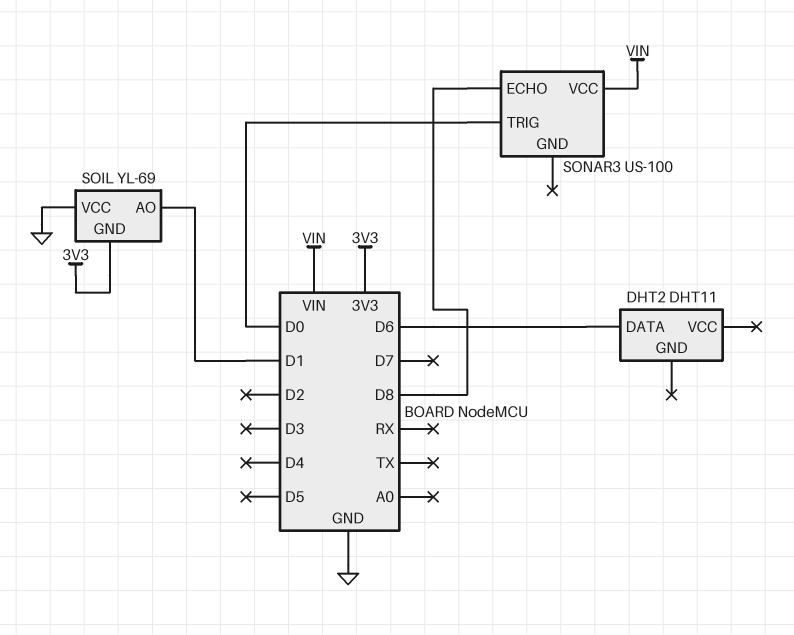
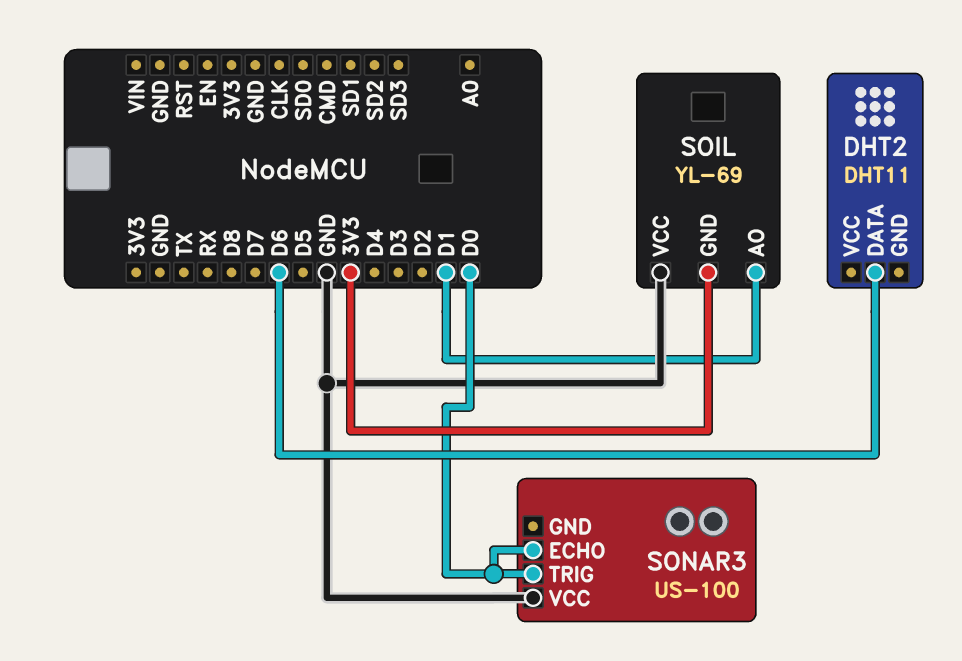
SONAR3 pin ECHO: D8 -> D0
SONAR3 pin VCC: VIN -> GND

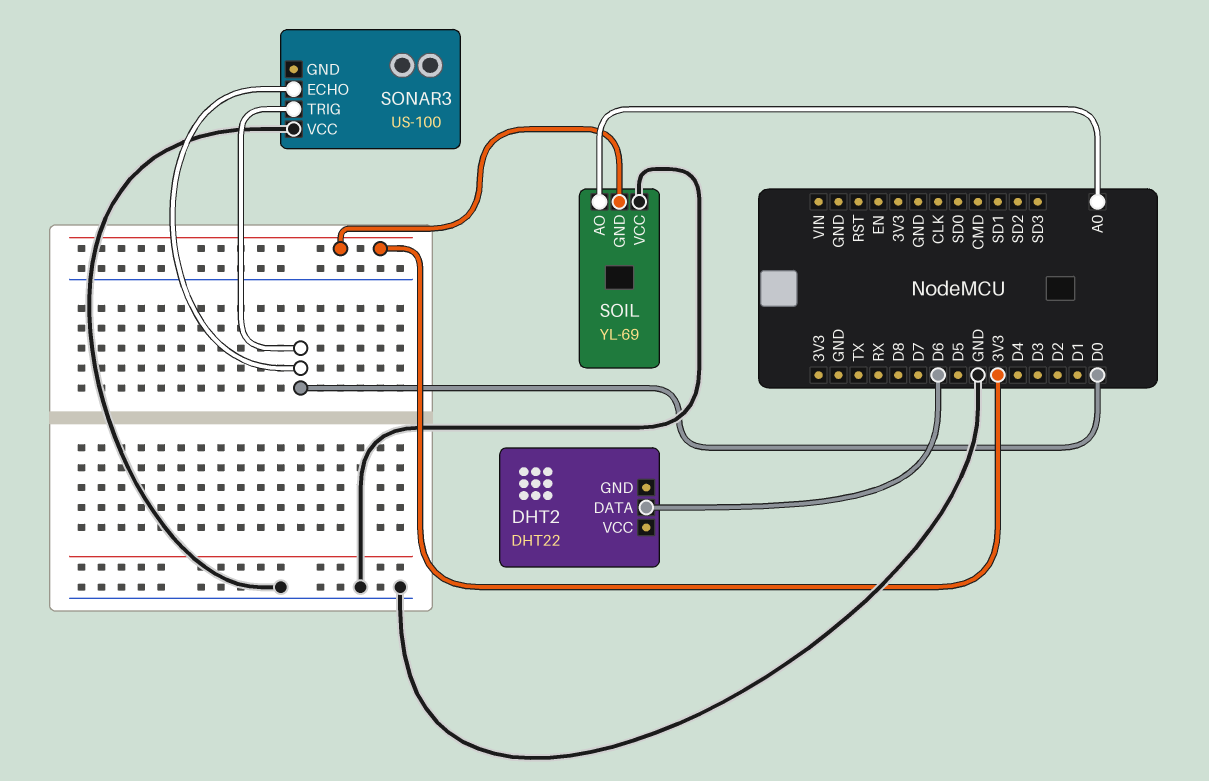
DHT2: DHT11 -> DHT22
SOIL pin AO: D1 -> A0

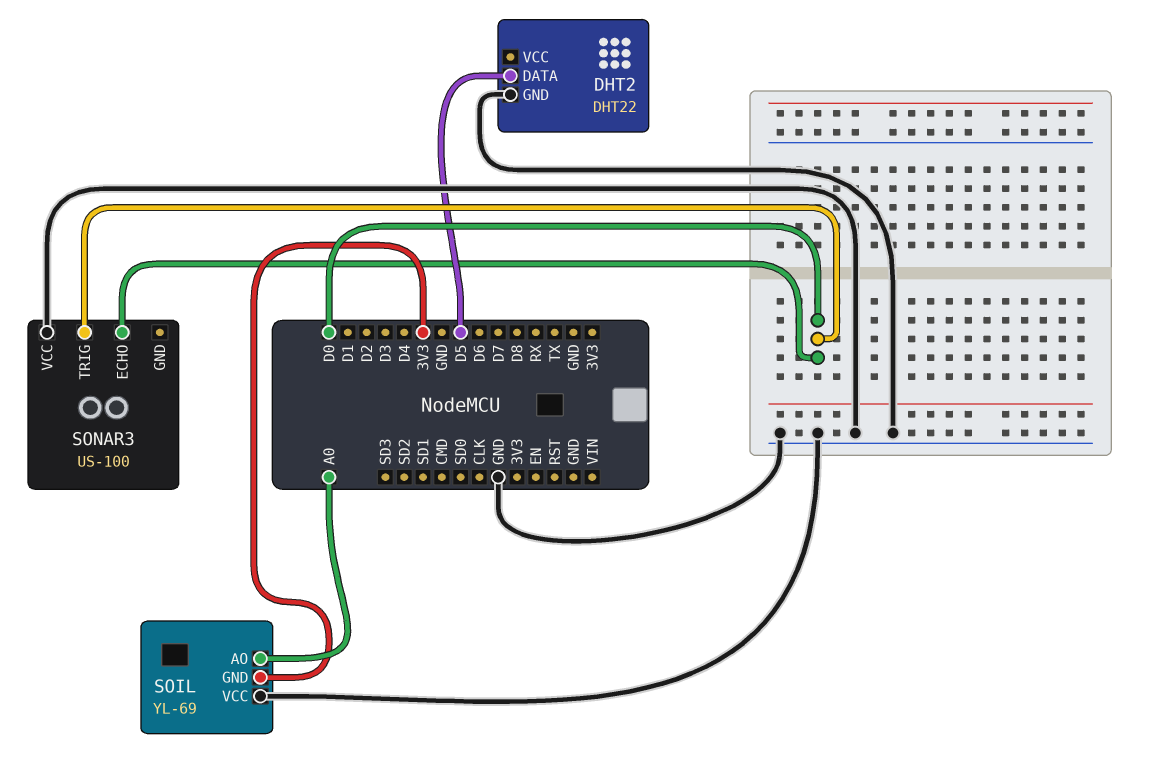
DHT2 pin DATA: D6 -> D5
DHT2 pin GND: none -> GND

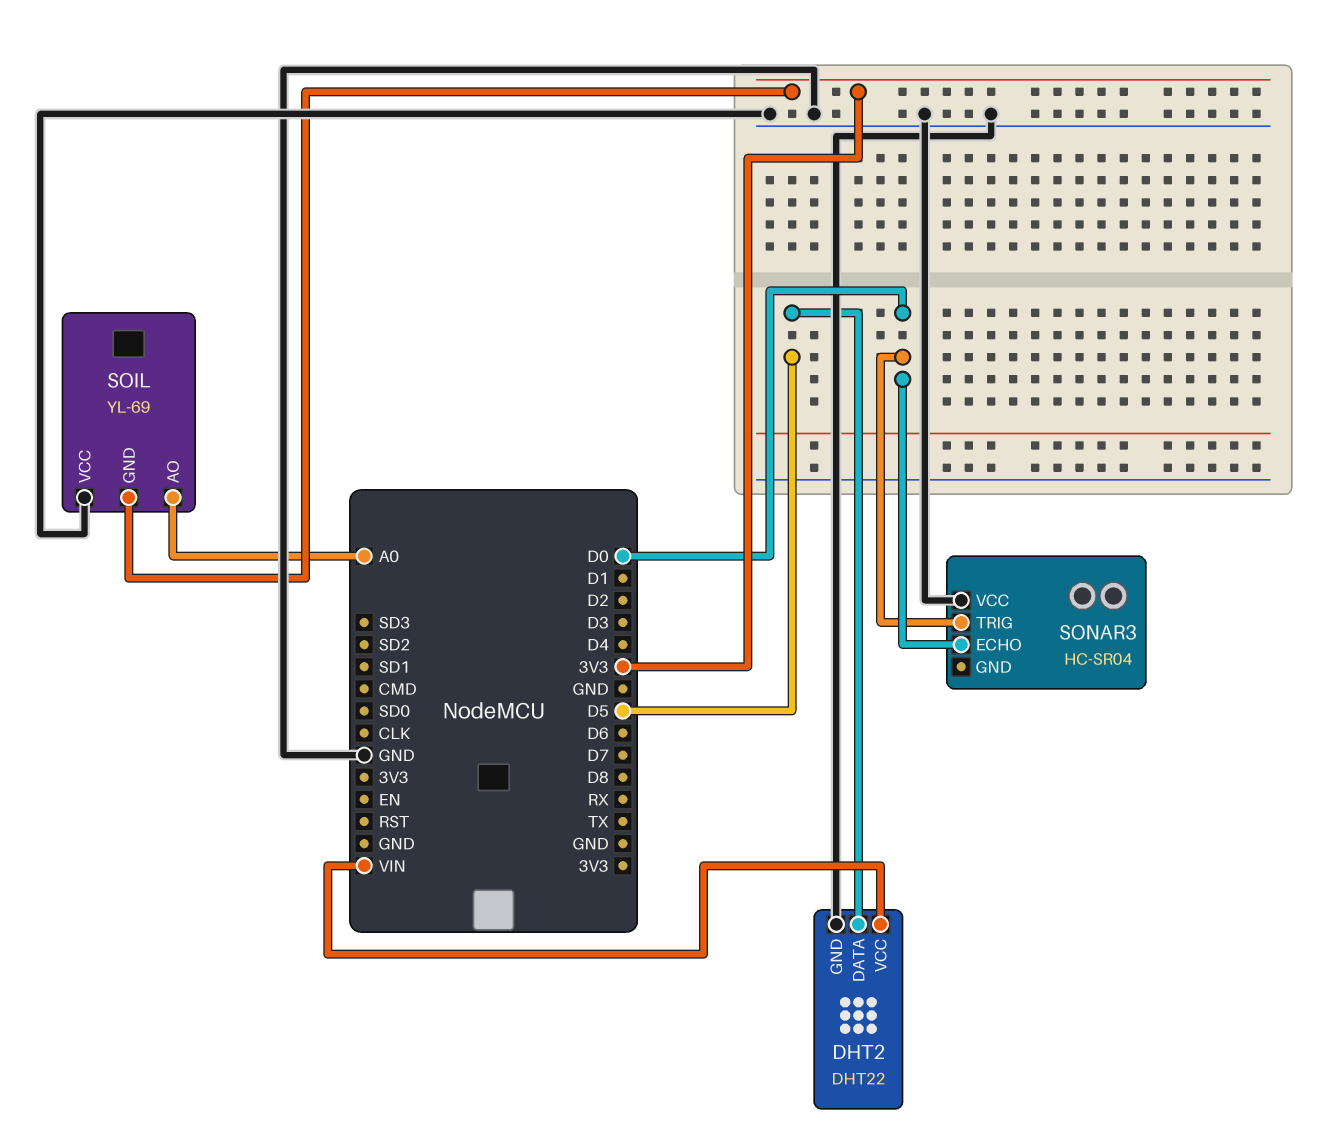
DHT2 pin VCC: none -> VIN
SONAR3: US-100 -> HC-SR04

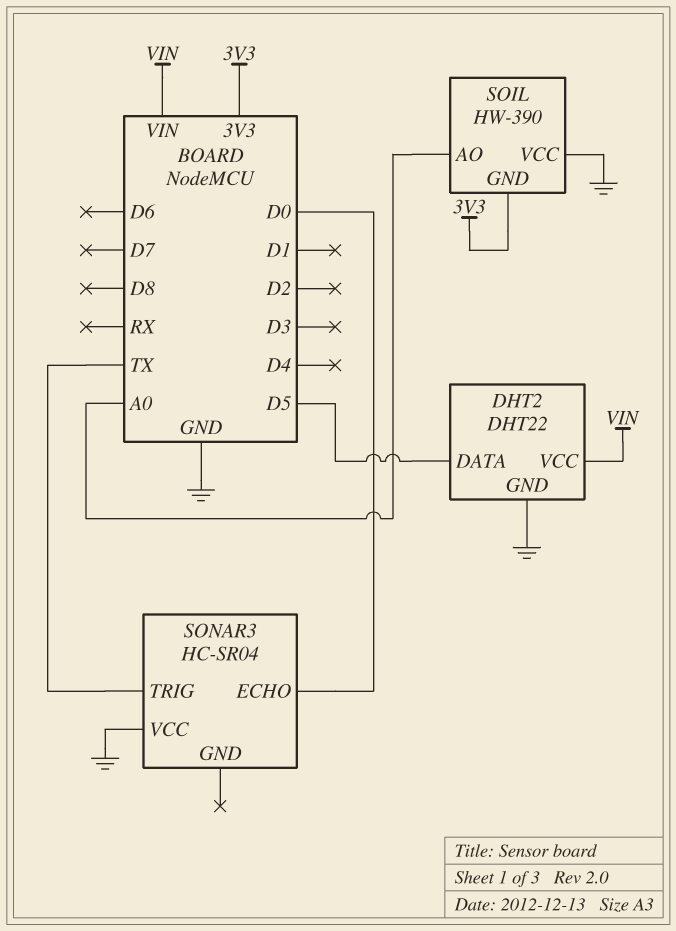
SOIL: YL-69 -> HW-390
SONAR3 pin TRIG: D0 -> TX

